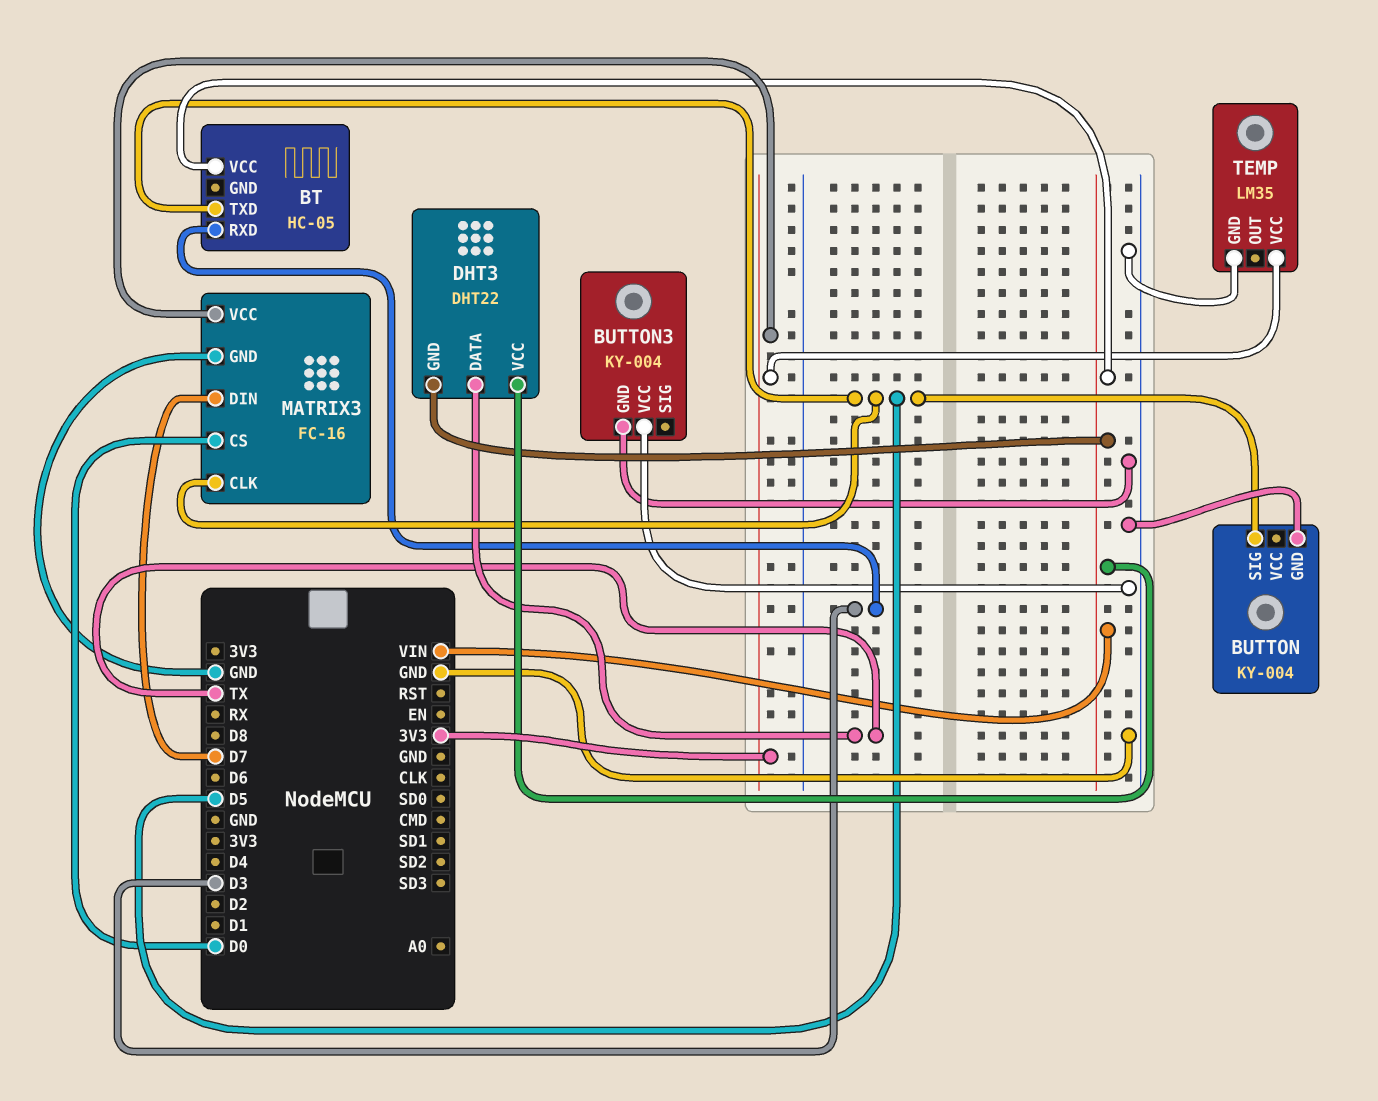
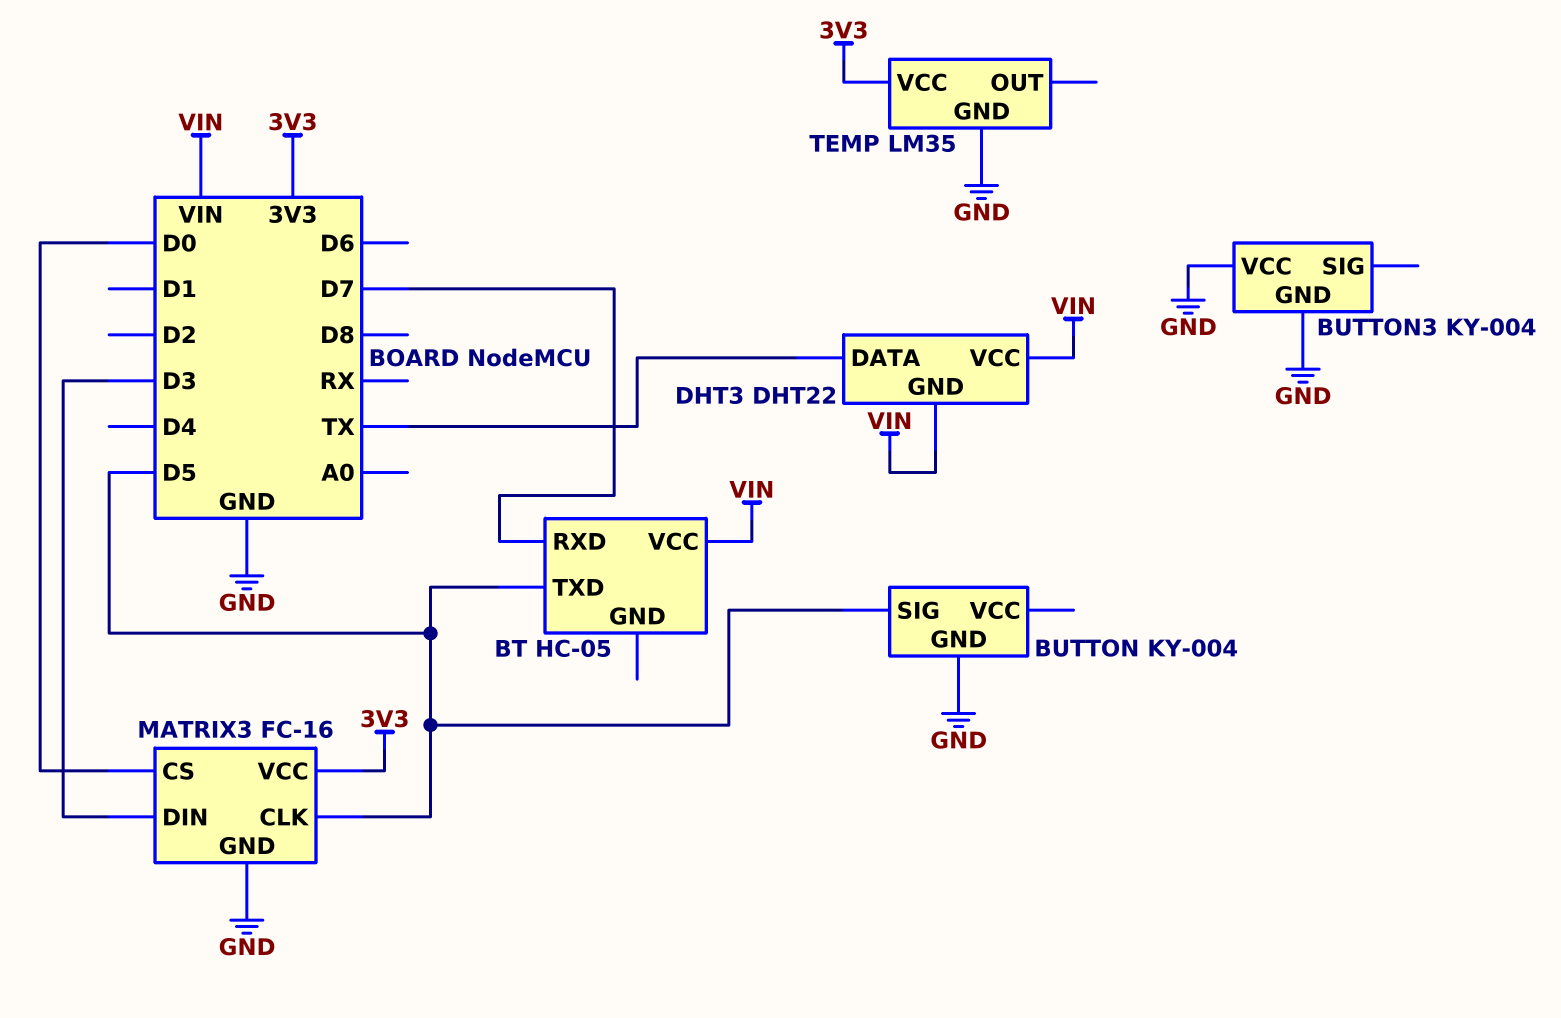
BT pin RXD: D3 -> D7
MATRIX3 pin DIN: D7 -> D3

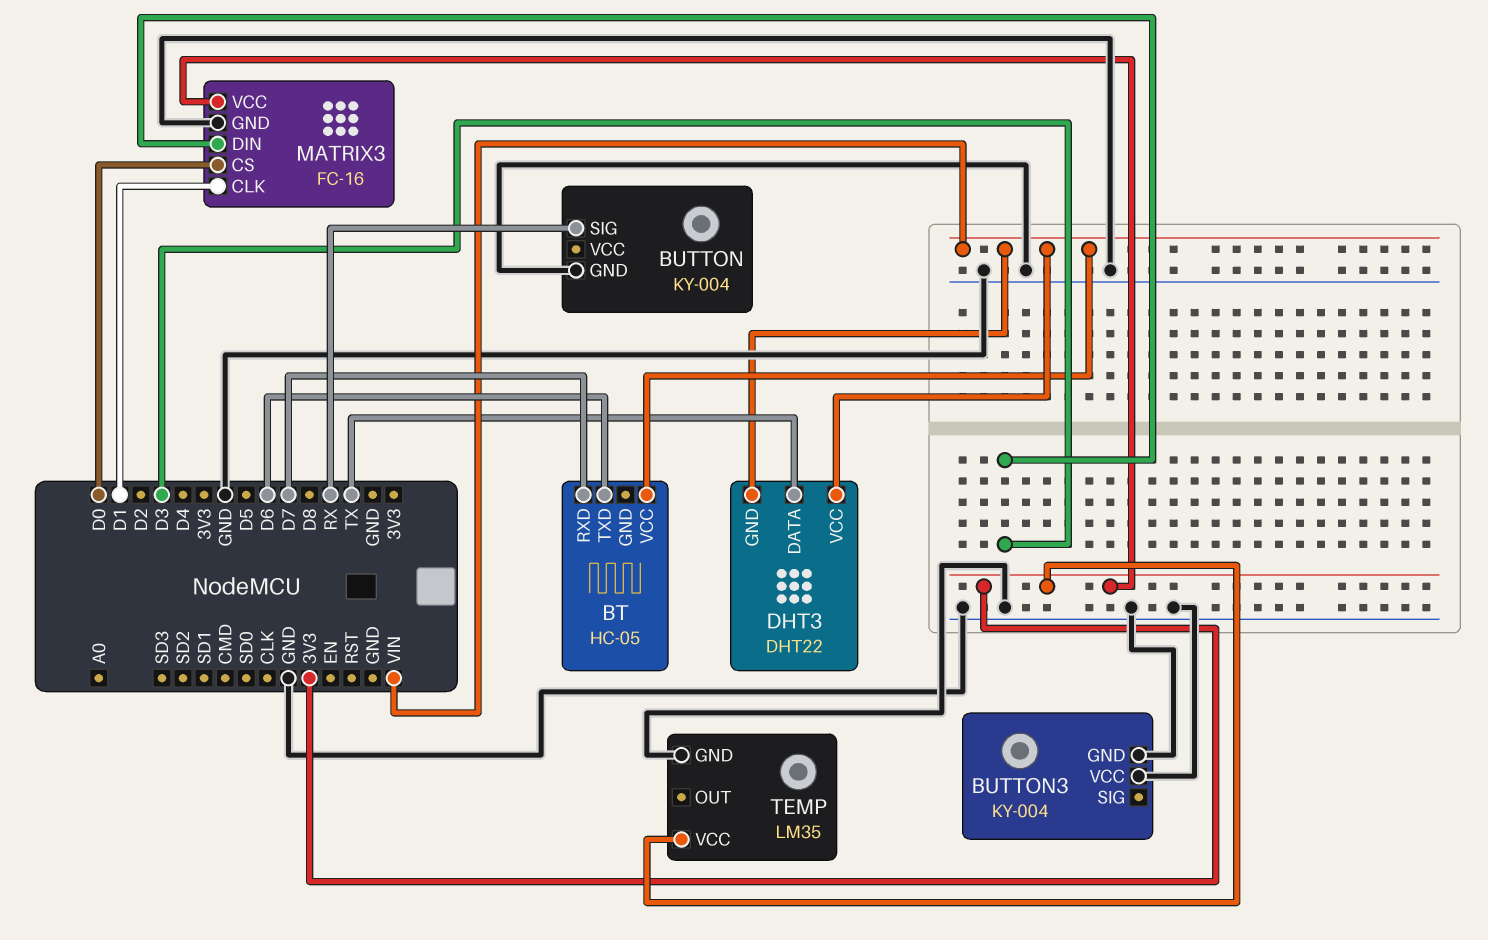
BT pin TXD: D5 -> D6
BUTTON pin SIG: D5 -> RX
MATRIX3 pin CLK: D5 -> D1

